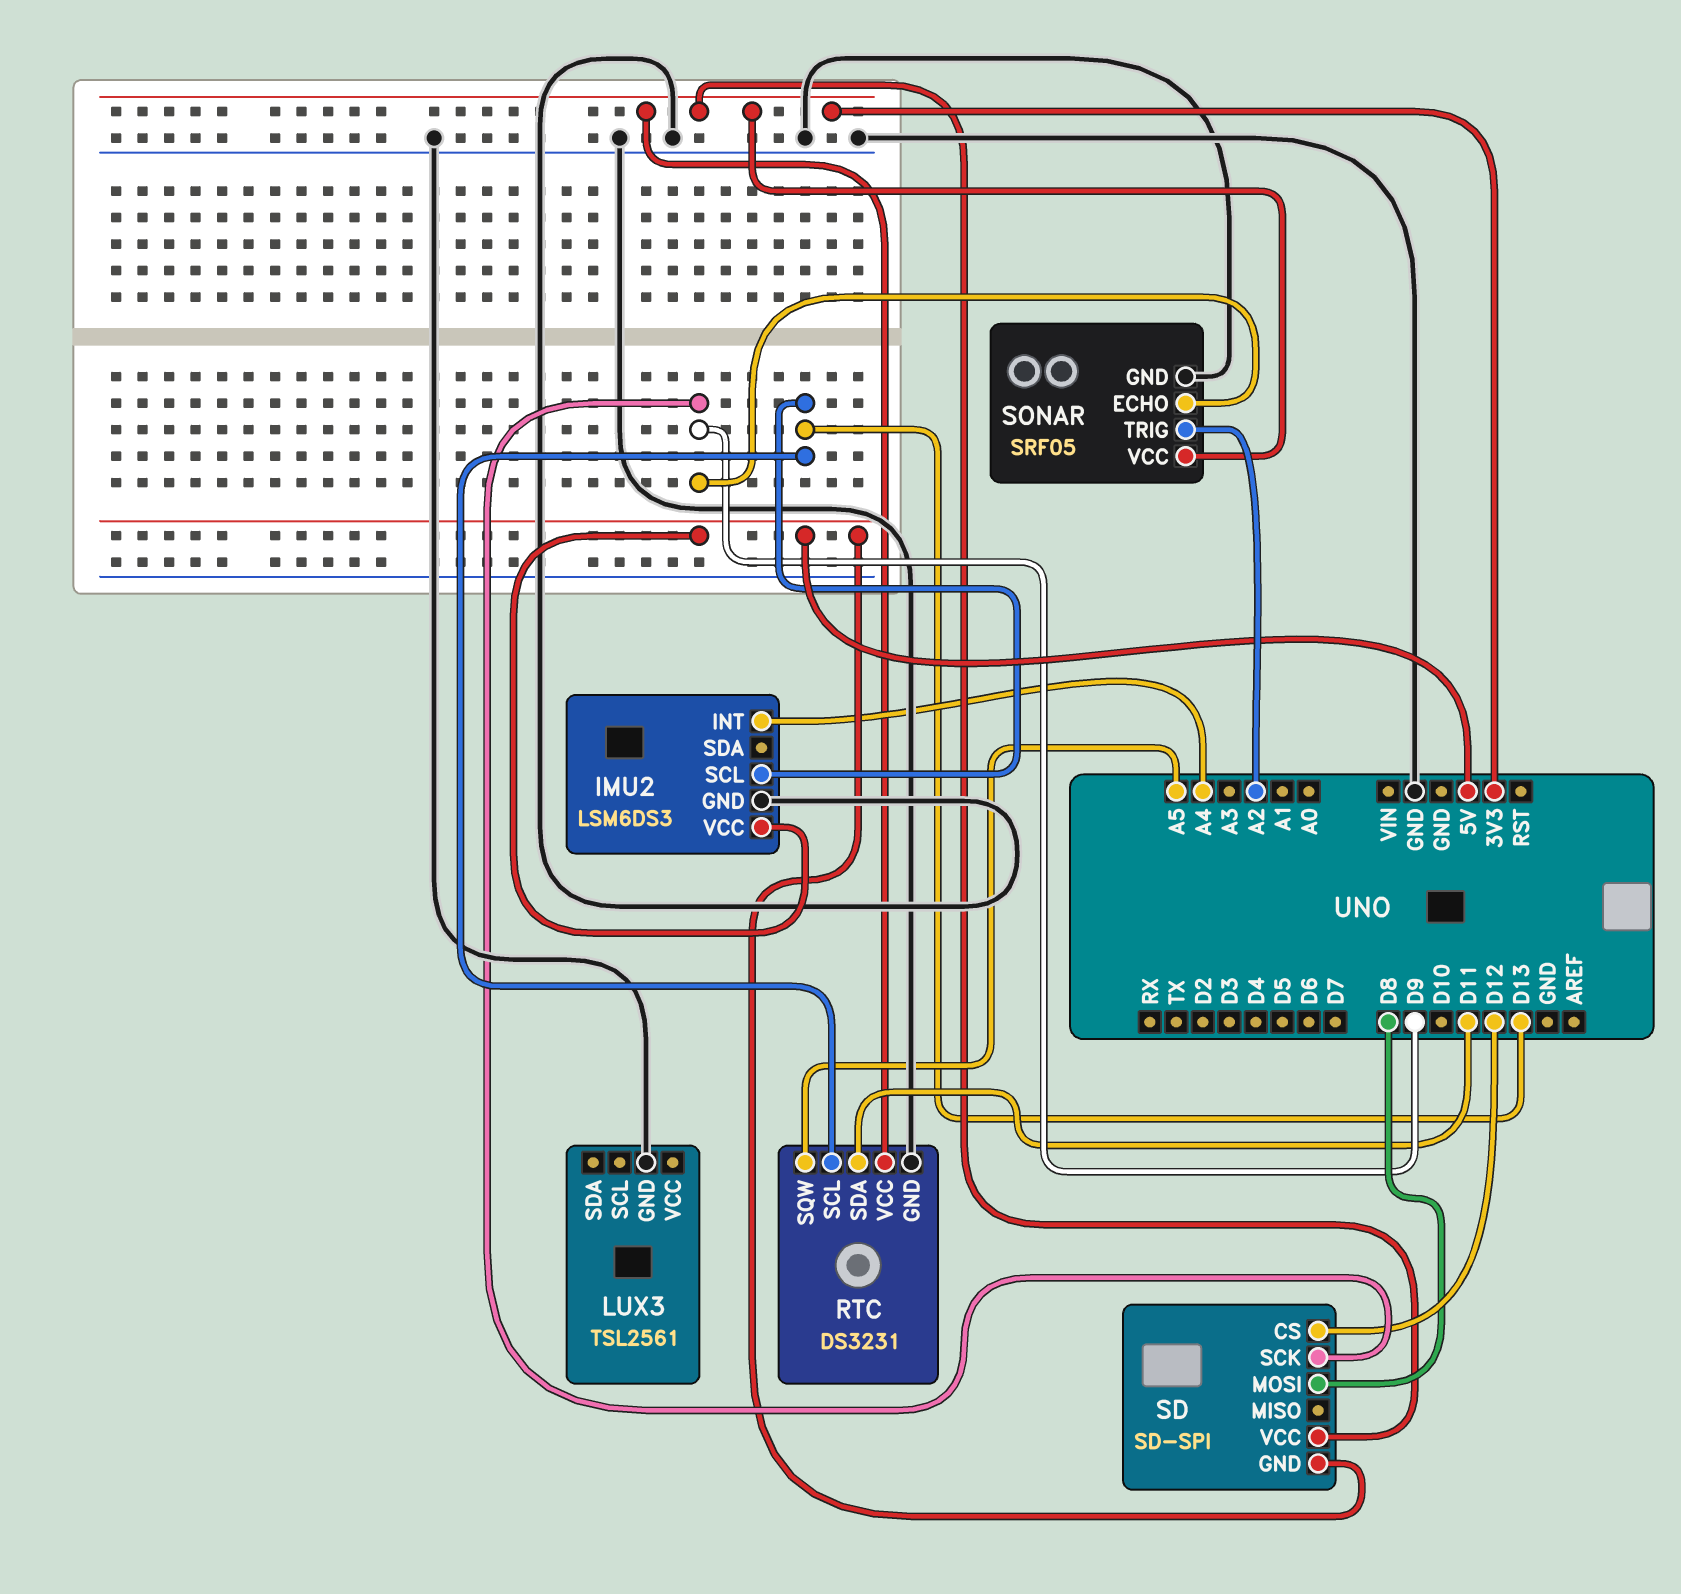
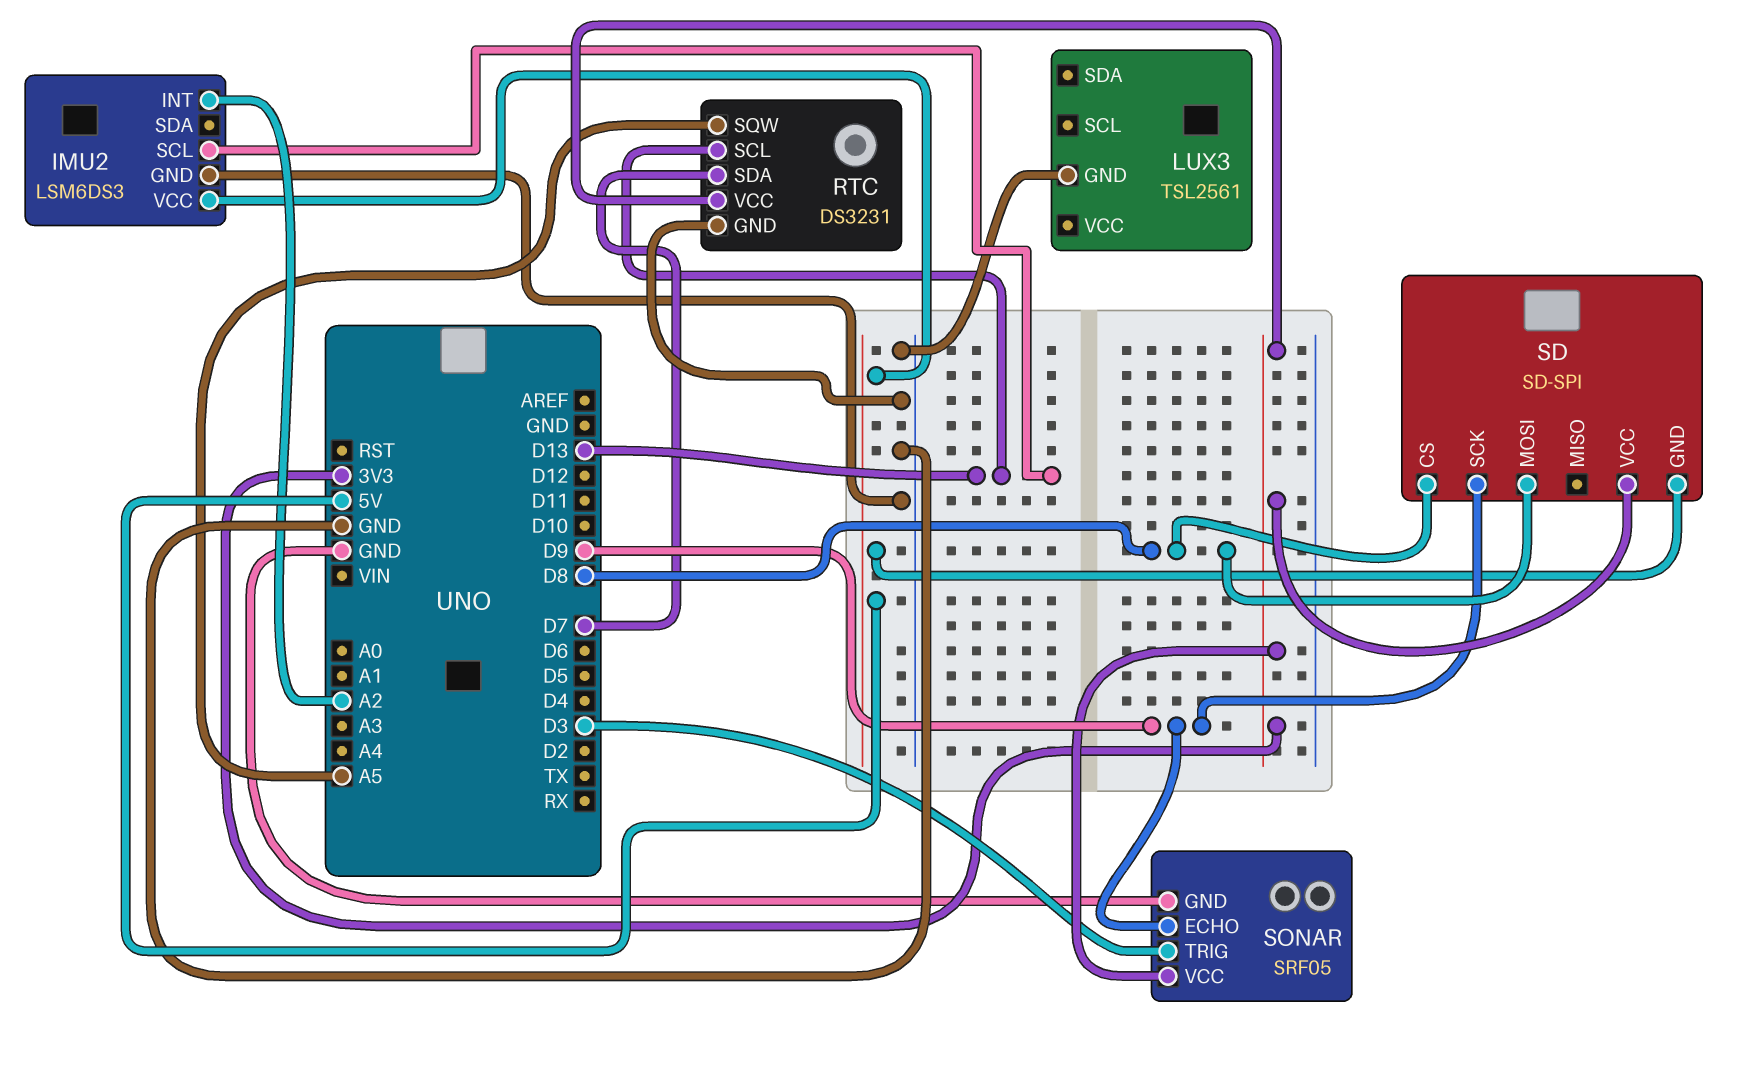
IMU2 pin INT: A4 -> A2
RTC pin SDA: D11 -> D7
SD pin CS: D12 -> D8
SONAR pin TRIG: A2 -> D3

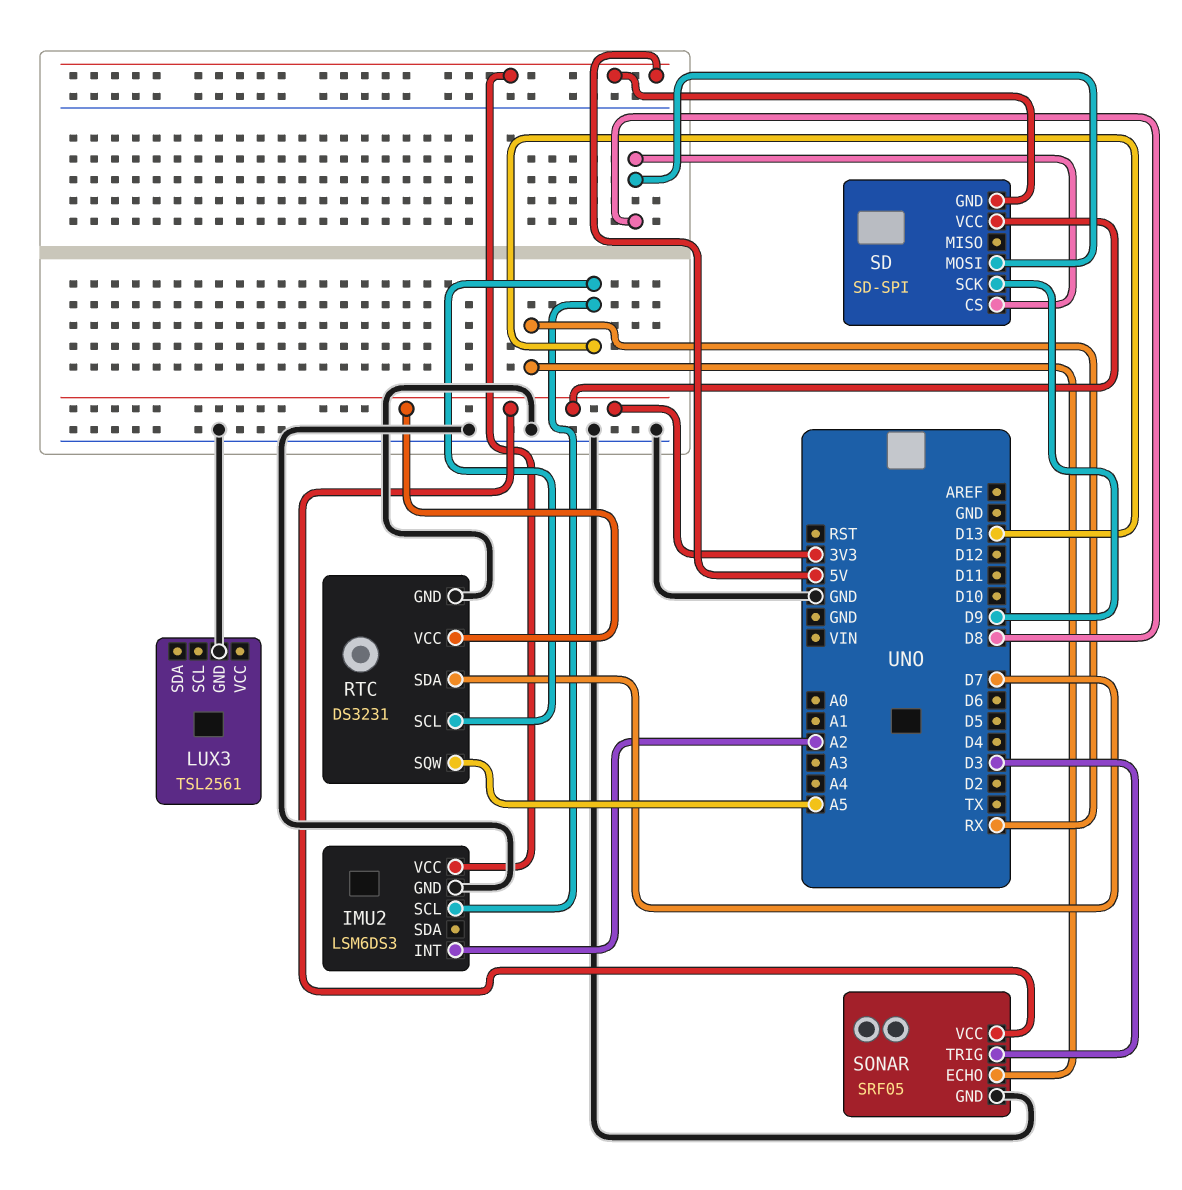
SONAR pin ECHO: D9 -> RX

